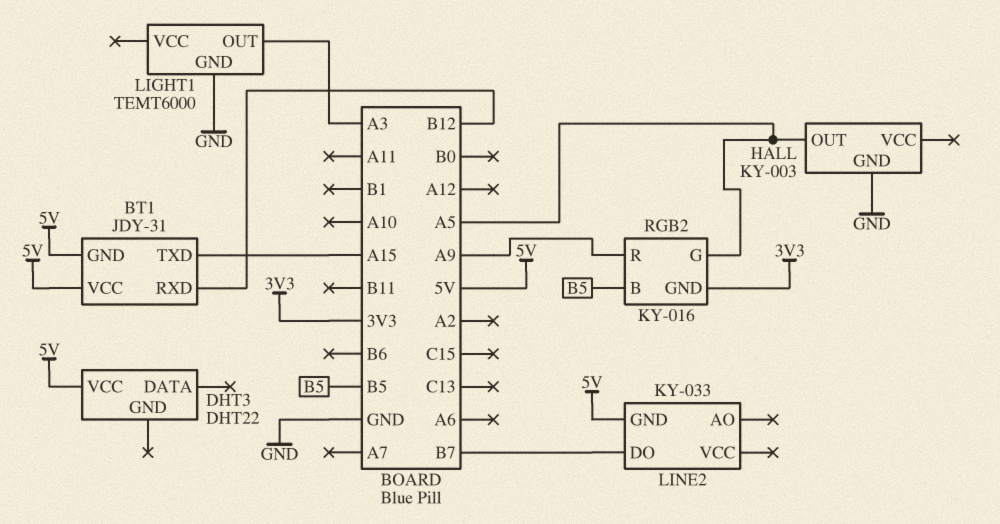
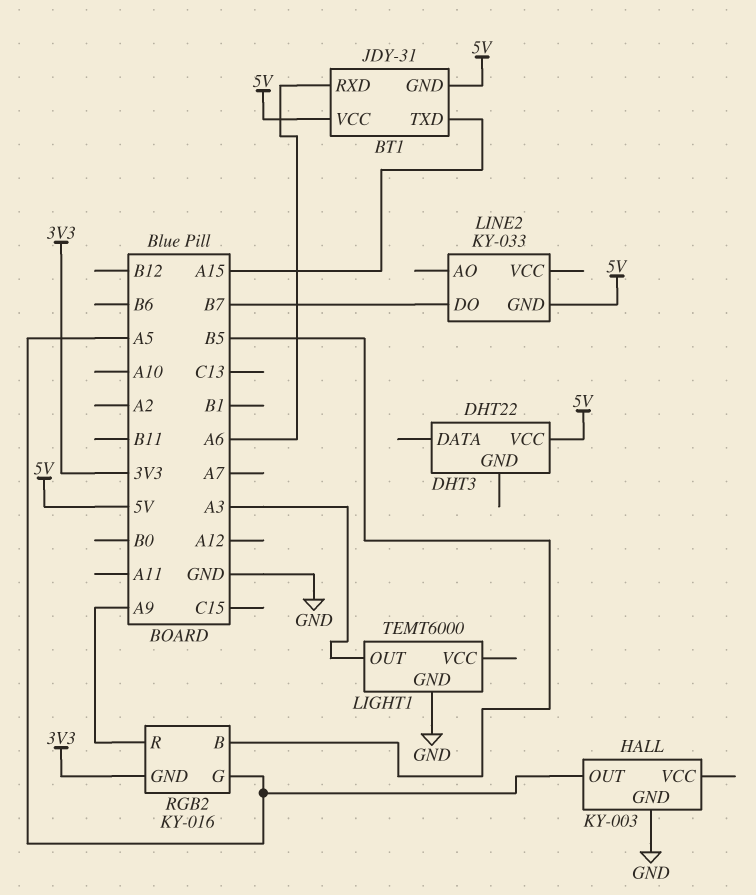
BT1 pin RXD: B12 -> A6

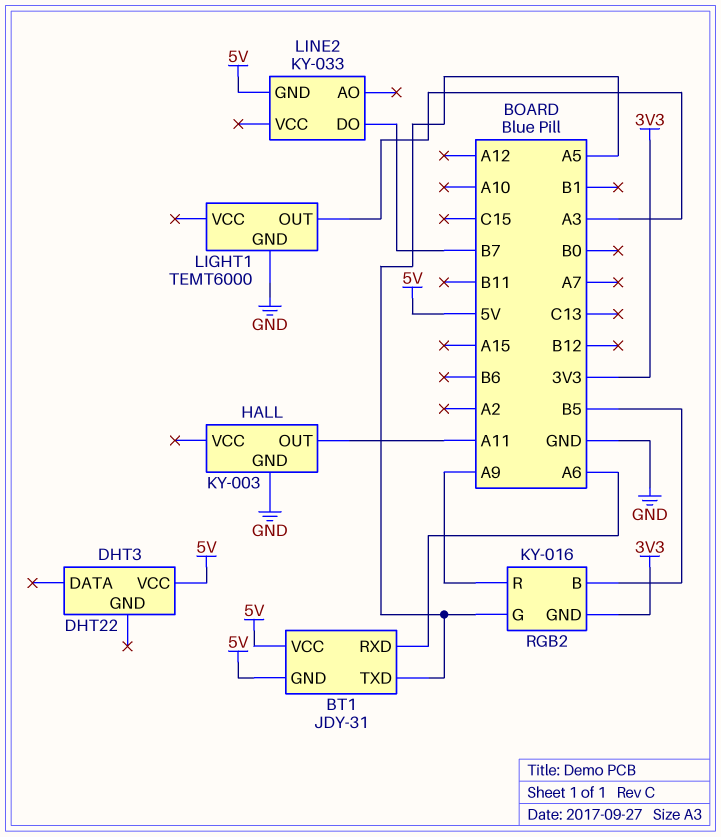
BT1 pin TXD: A15 -> A5
HALL pin OUT: A5 -> A11

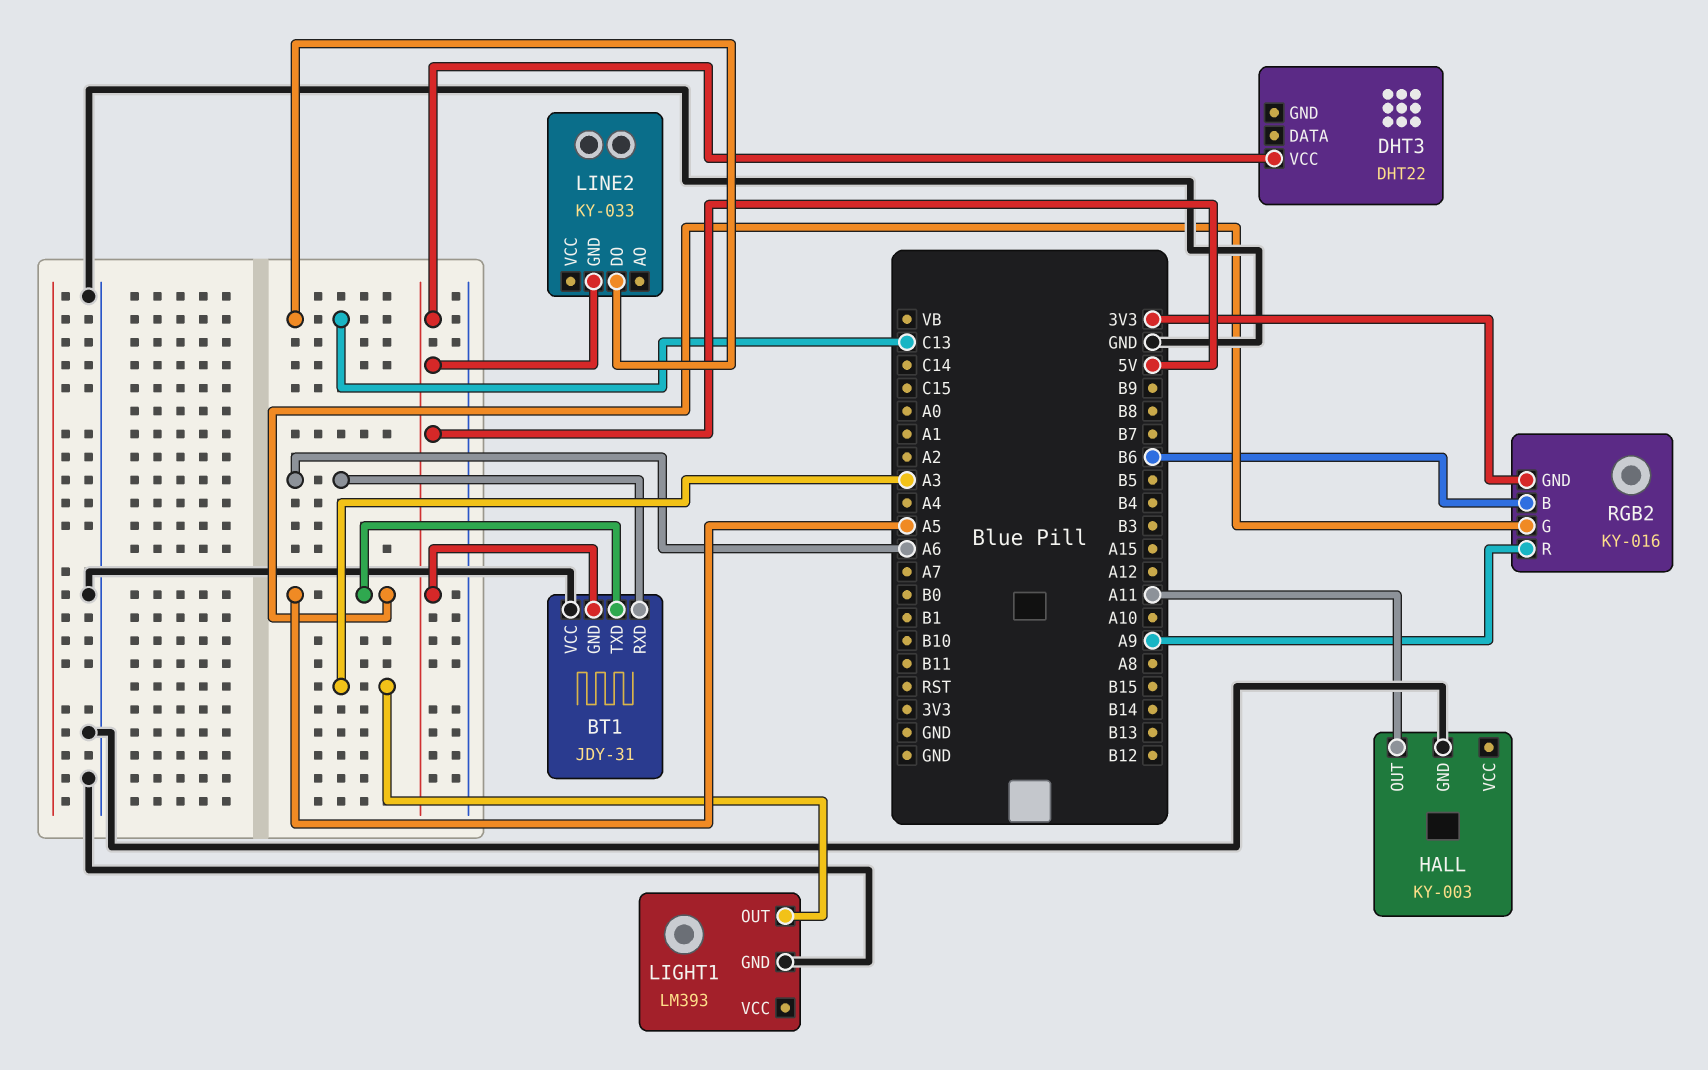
BT1 pin VCC: 5V -> GND
LIGHT1: TEMT6000 -> LM393
LINE2 pin DO: B7 -> C13
RGB2 pin B: B5 -> B6

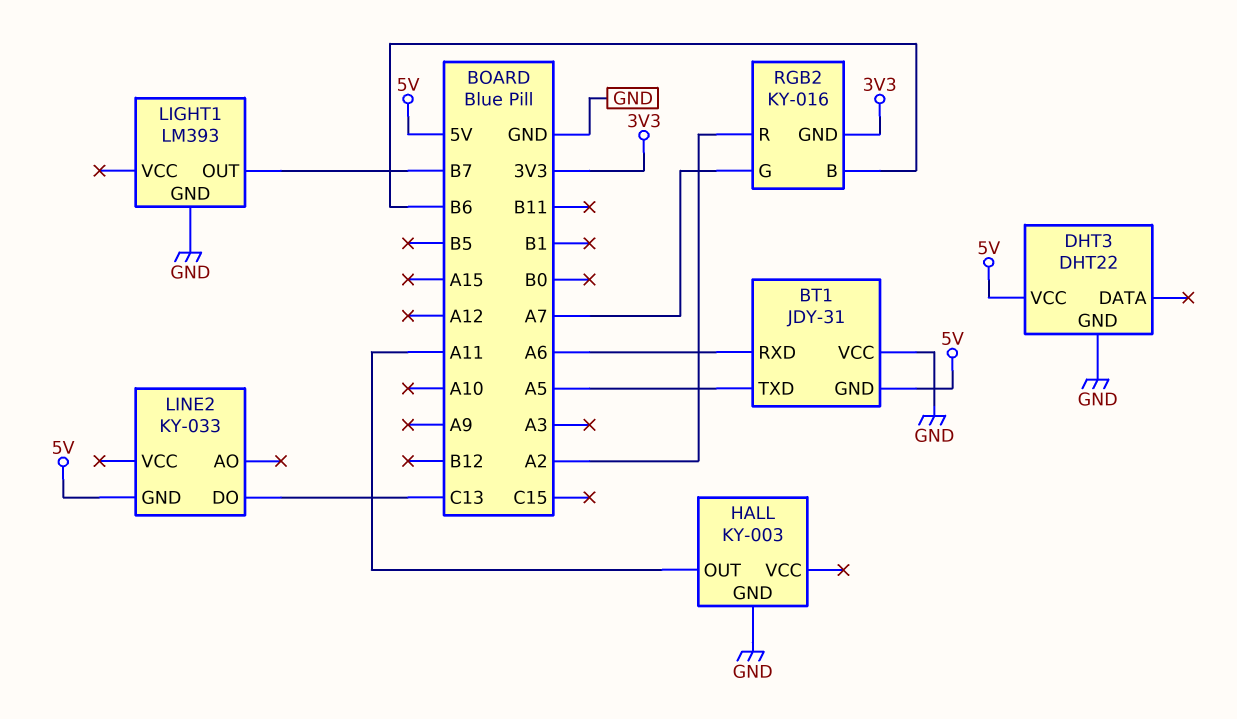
DHT3 pin GND: none -> GND
LIGHT1 pin OUT: A3 -> B7
RGB2 pin G: A5 -> A7
RGB2 pin R: A9 -> A2

